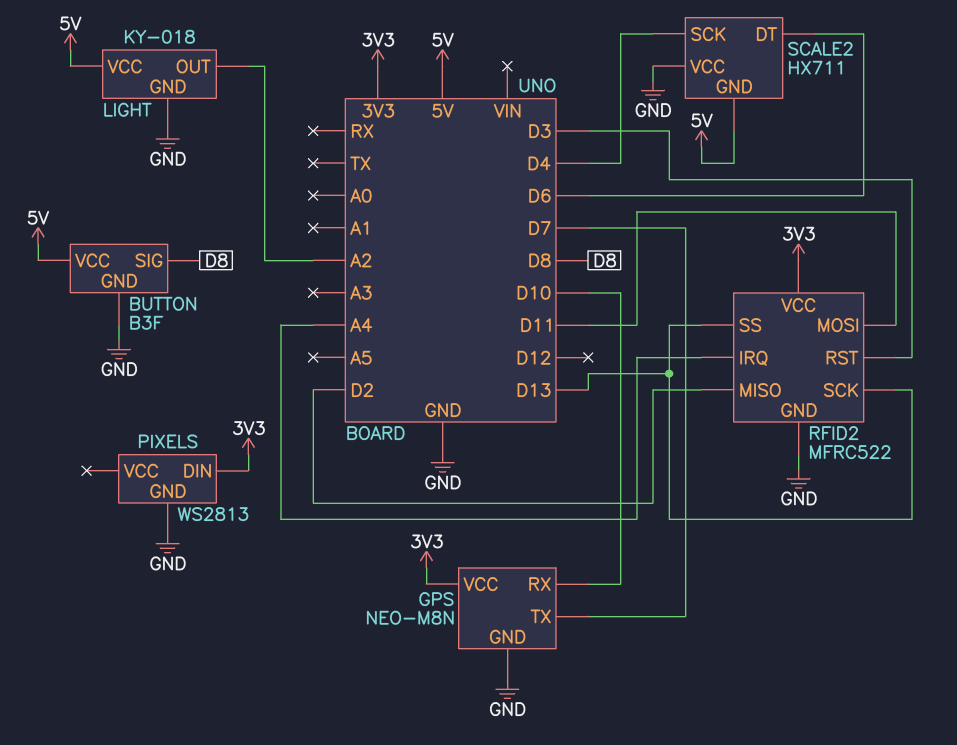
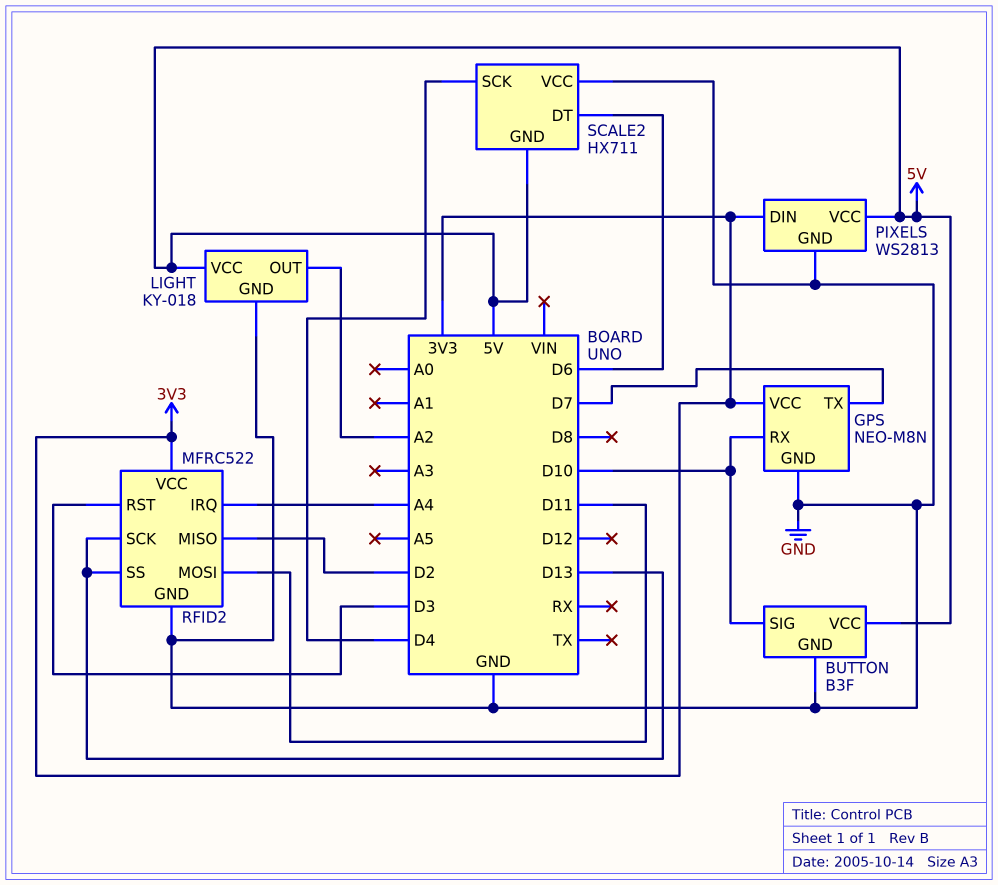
BUTTON pin SIG: D8 -> D10
PIXELS pin VCC: none -> 5V

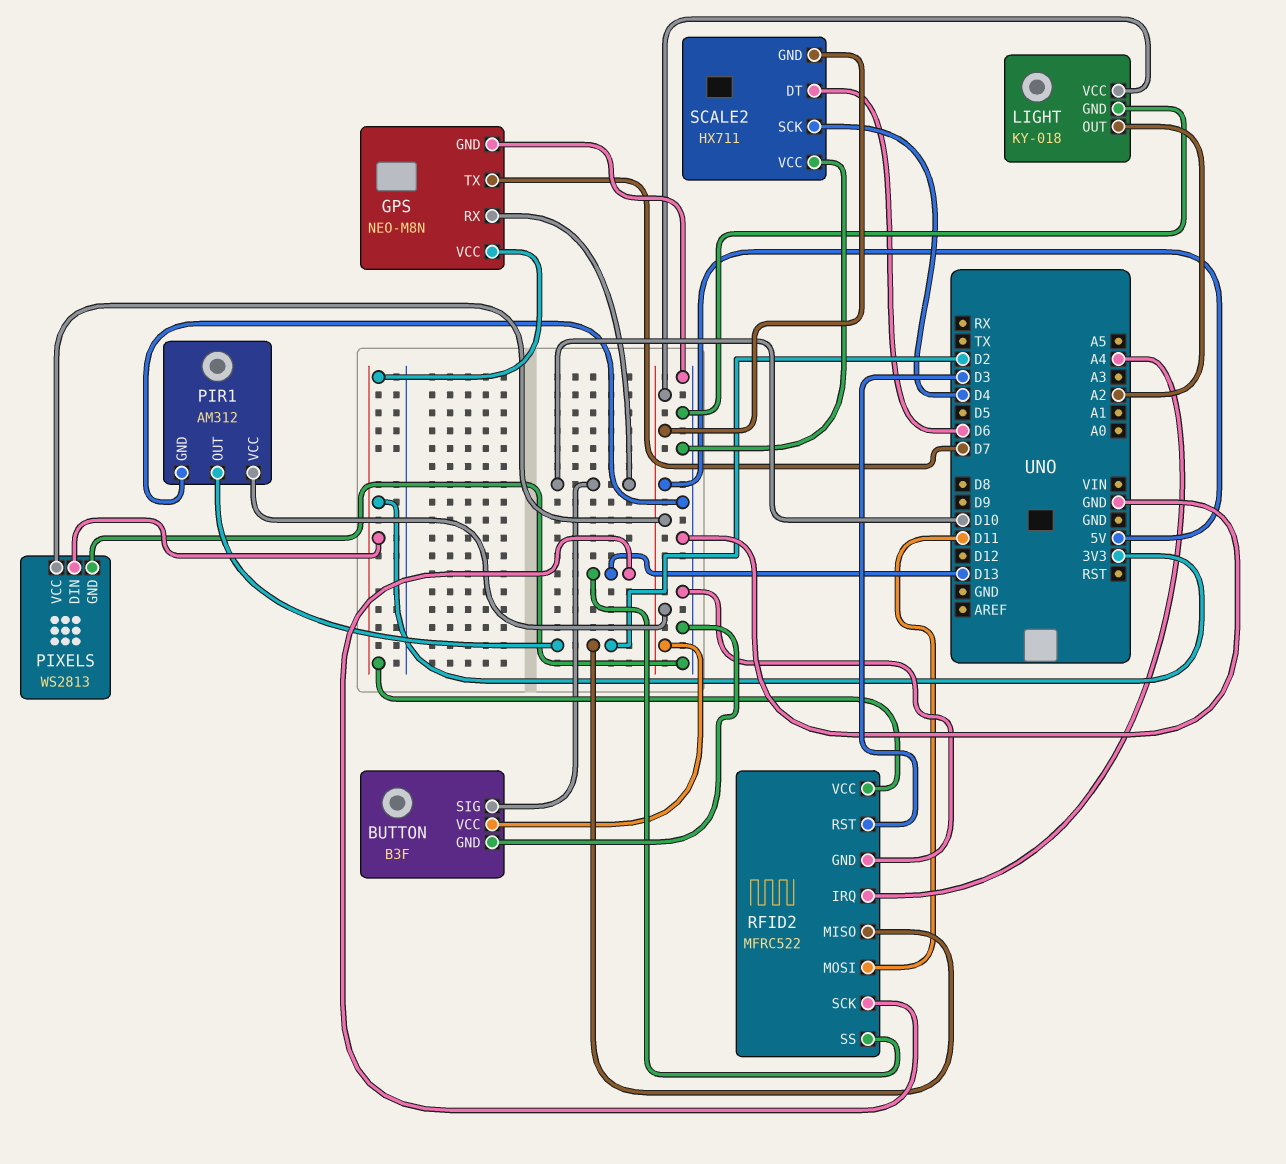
PIR1: none -> AM312
PIR1 pin GND: none -> GND
PIR1 pin OUT: none -> D2
PIR1 pin VCC: none -> 5V

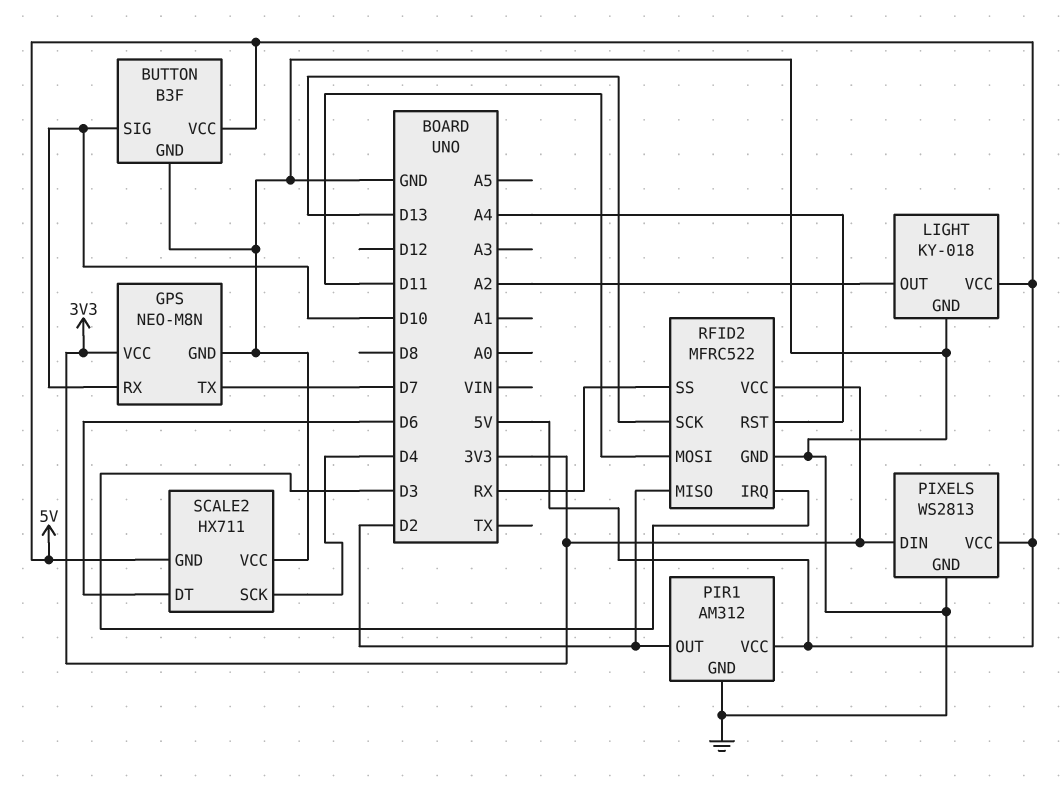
RFID2 pin IRQ: A4 -> D3
RFID2 pin RST: D3 -> A4
RFID2 pin SS: D13 -> RX

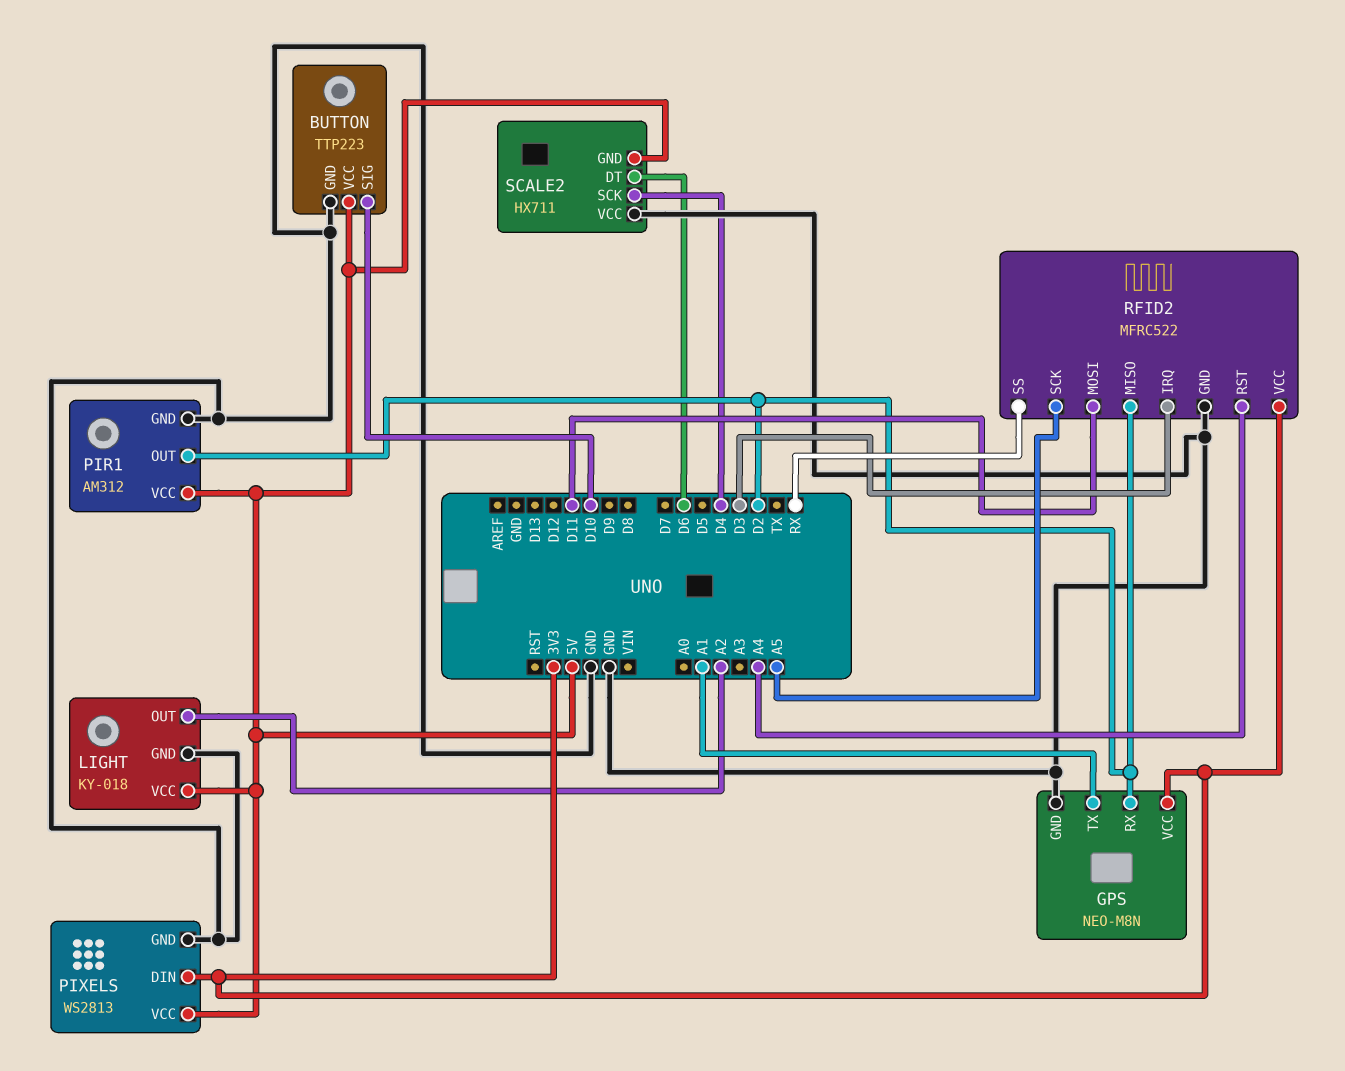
BUTTON: B3F -> TTP223
GPS pin RX: D10 -> D2
GPS pin TX: D7 -> A1
RFID2 pin SCK: D13 -> A5

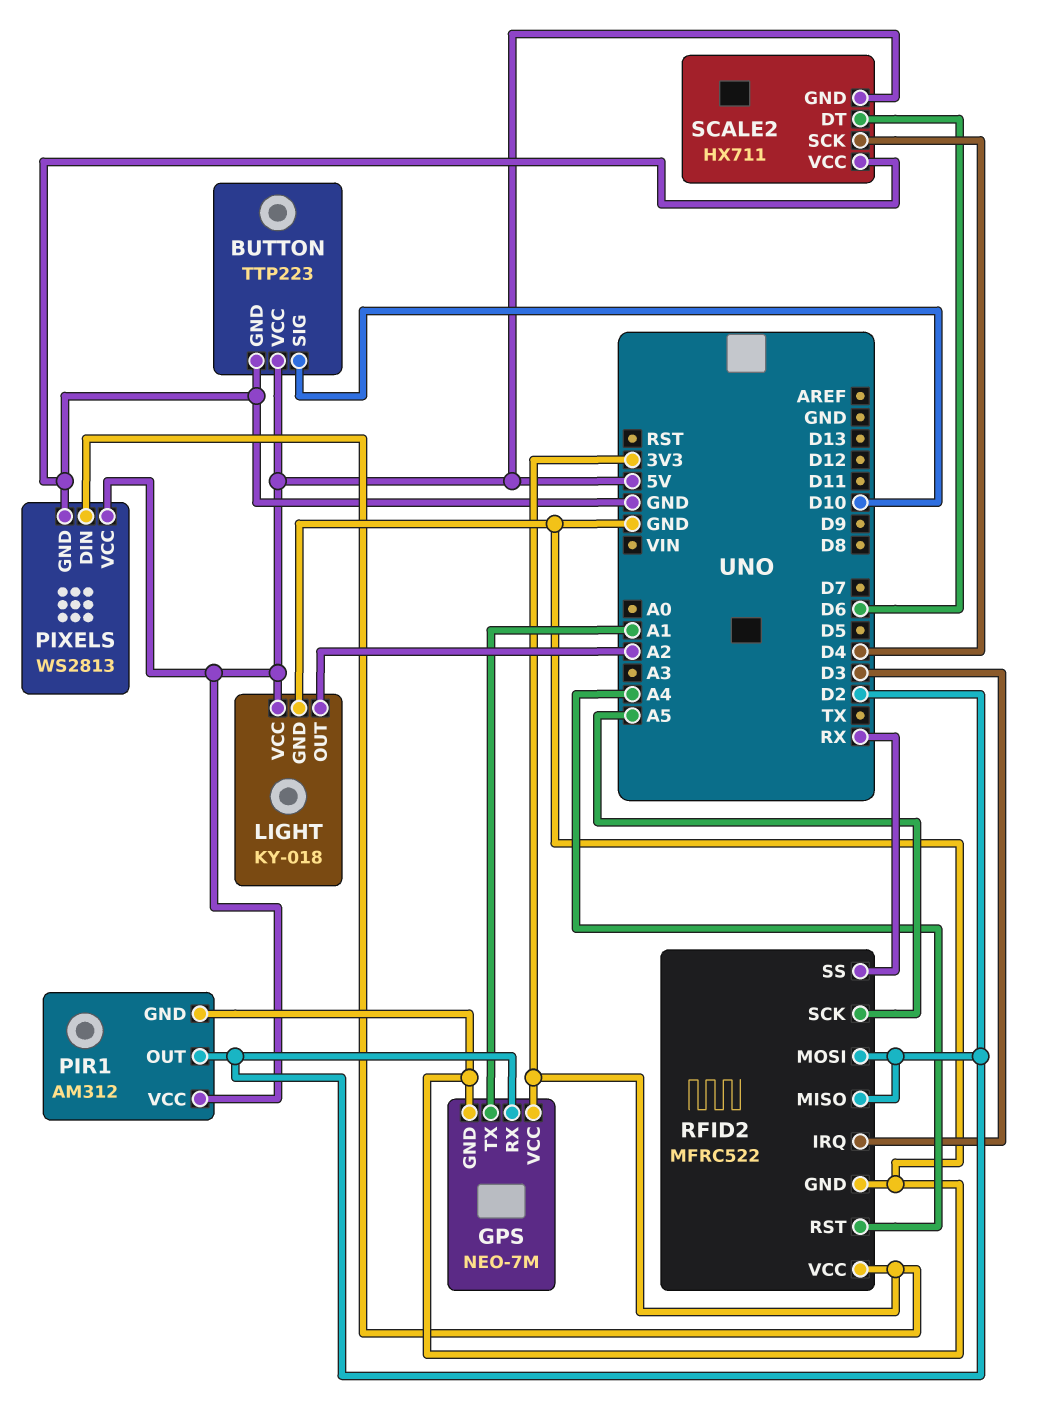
GPS: NEO-M8N -> NEO-7M
RFID2 pin MOSI: D11 -> D2

